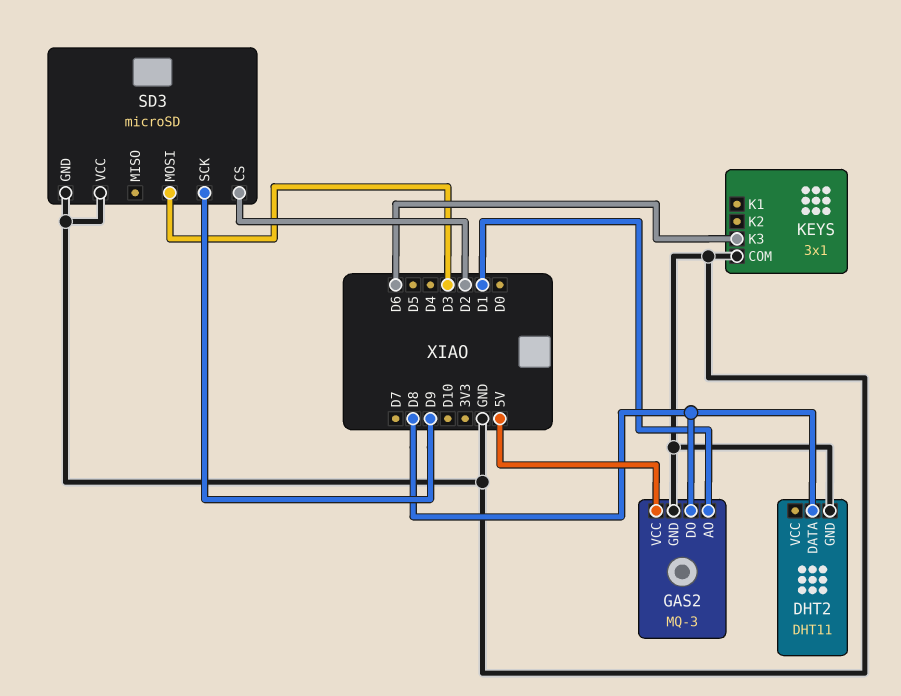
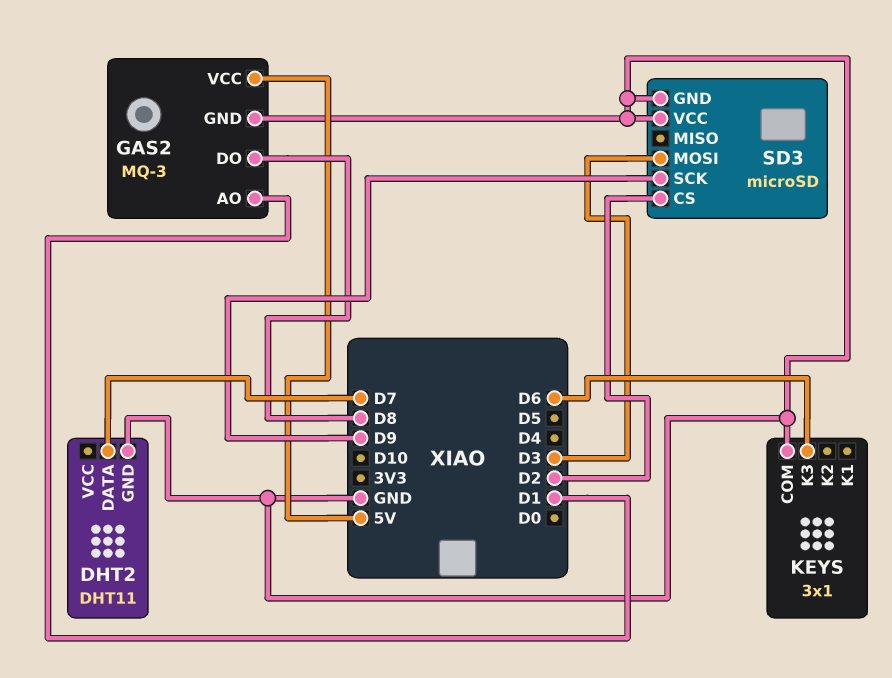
DHT2 pin DATA: D8 -> D7

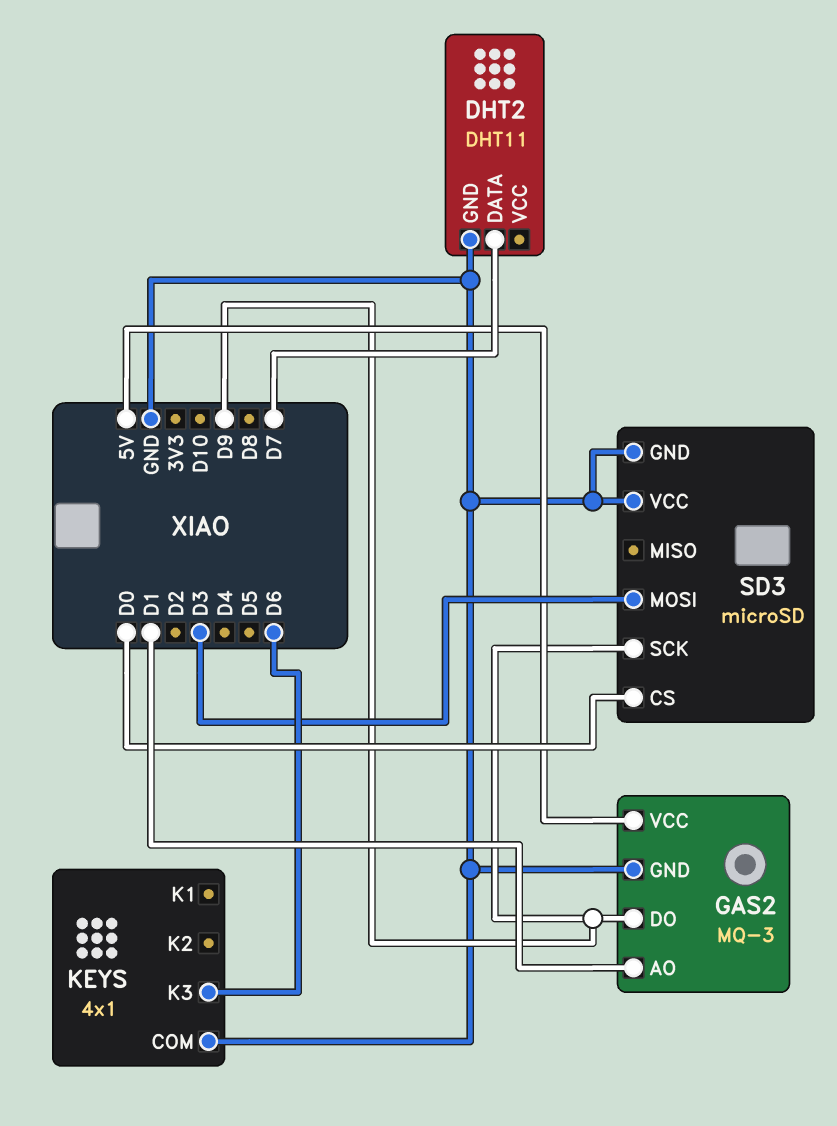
GAS2 pin DO: D8 -> D9
KEYS: 3x1 -> 4x1
SD3 pin CS: D2 -> D0

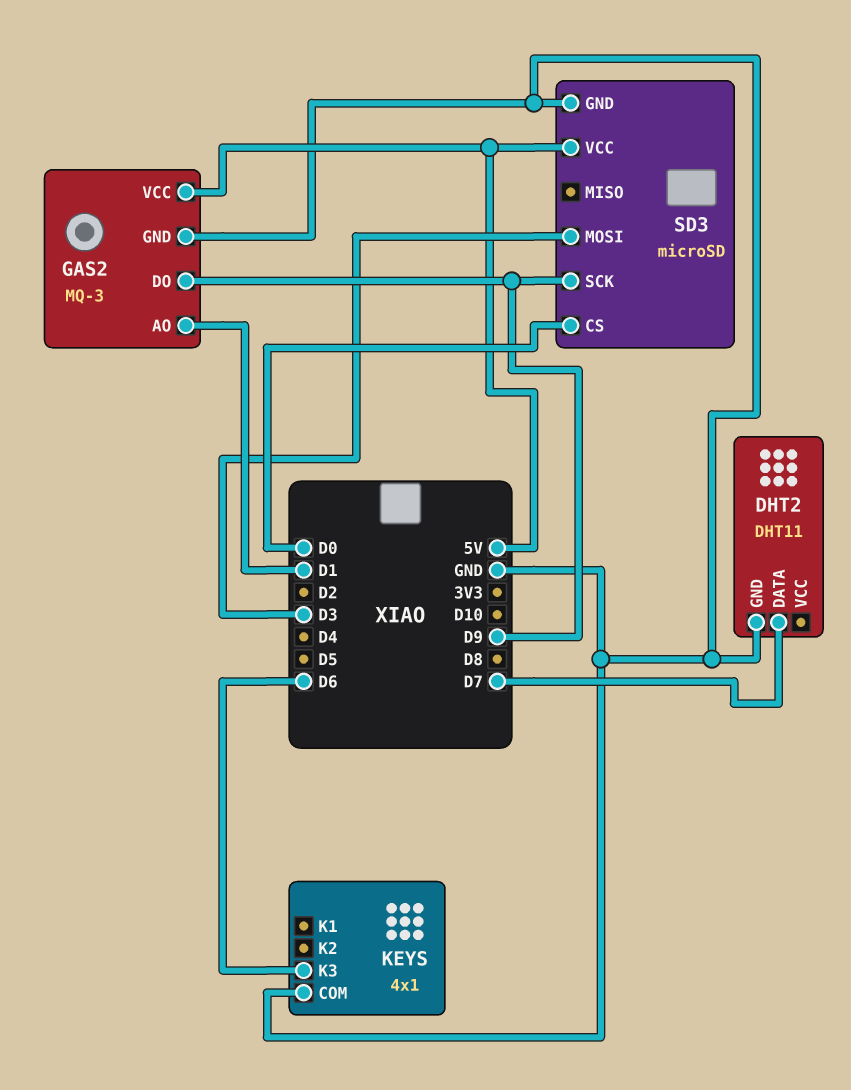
SD3 pin VCC: GND -> 5V

